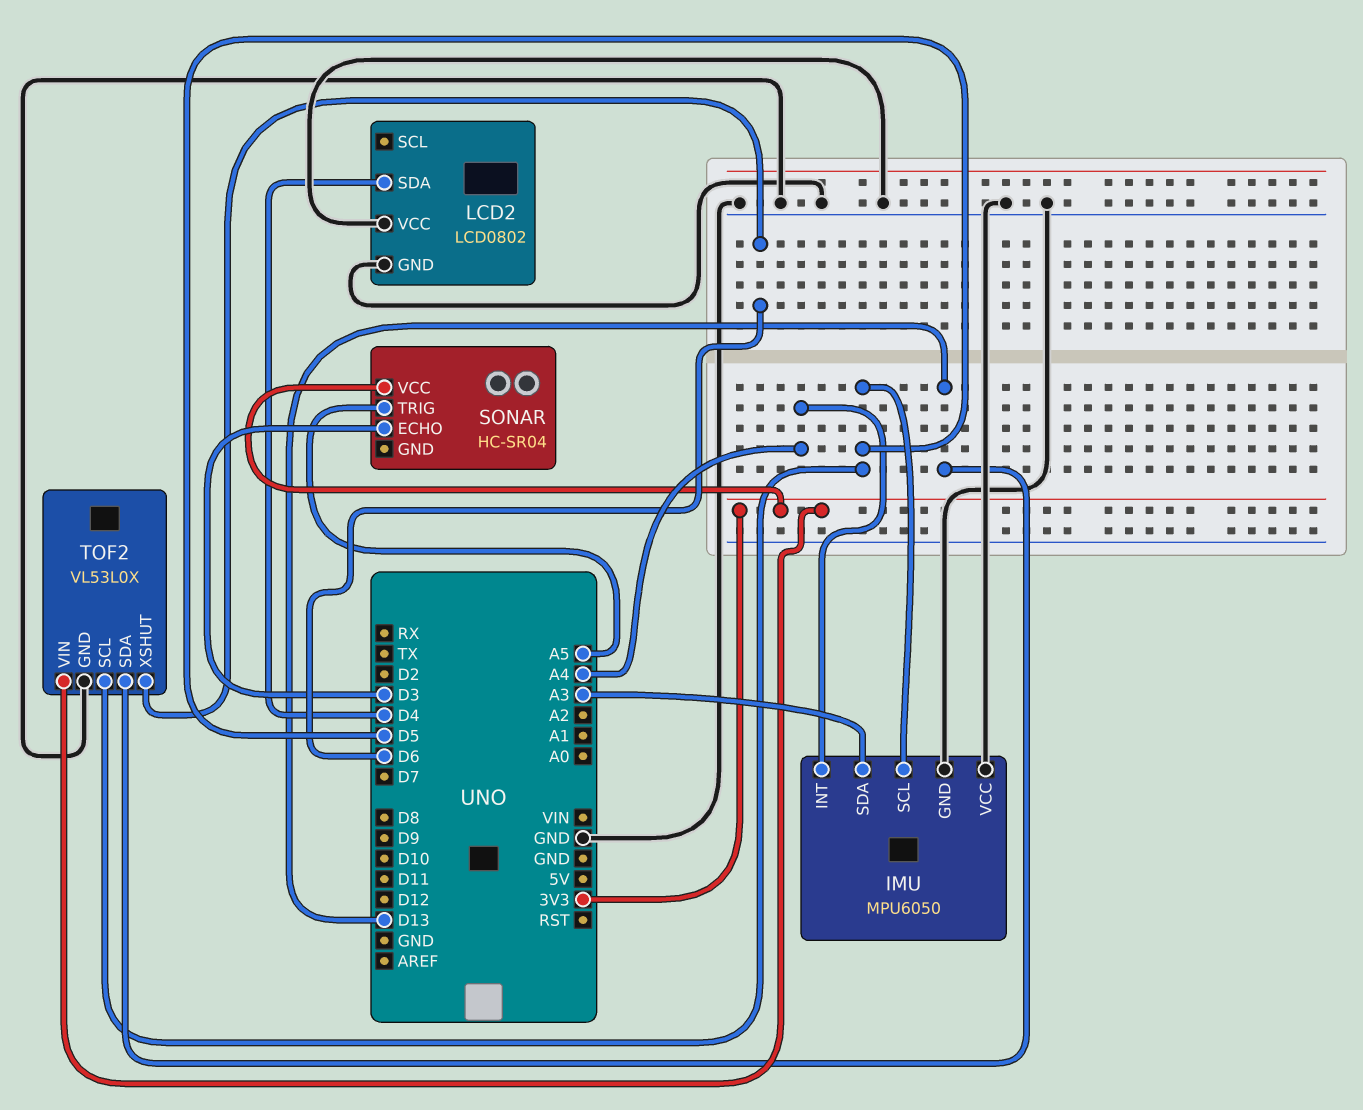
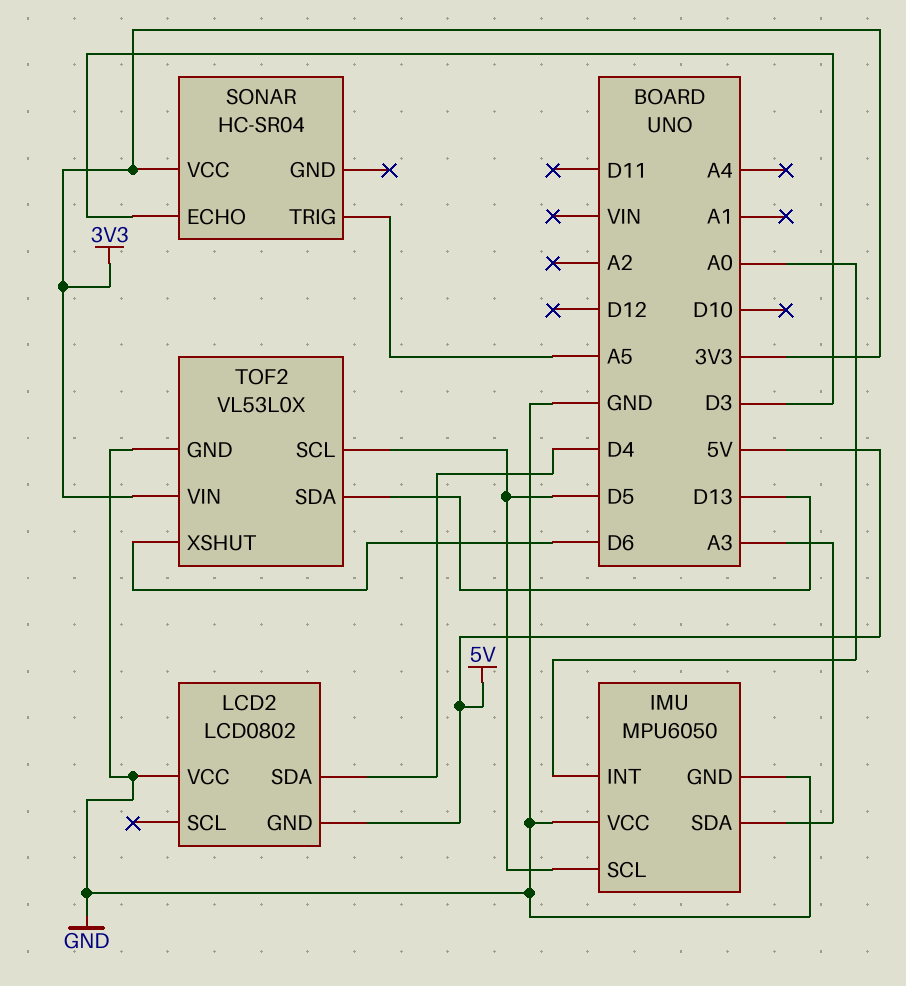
IMU pin INT: A4 -> A0
LCD2 pin GND: GND -> 5V

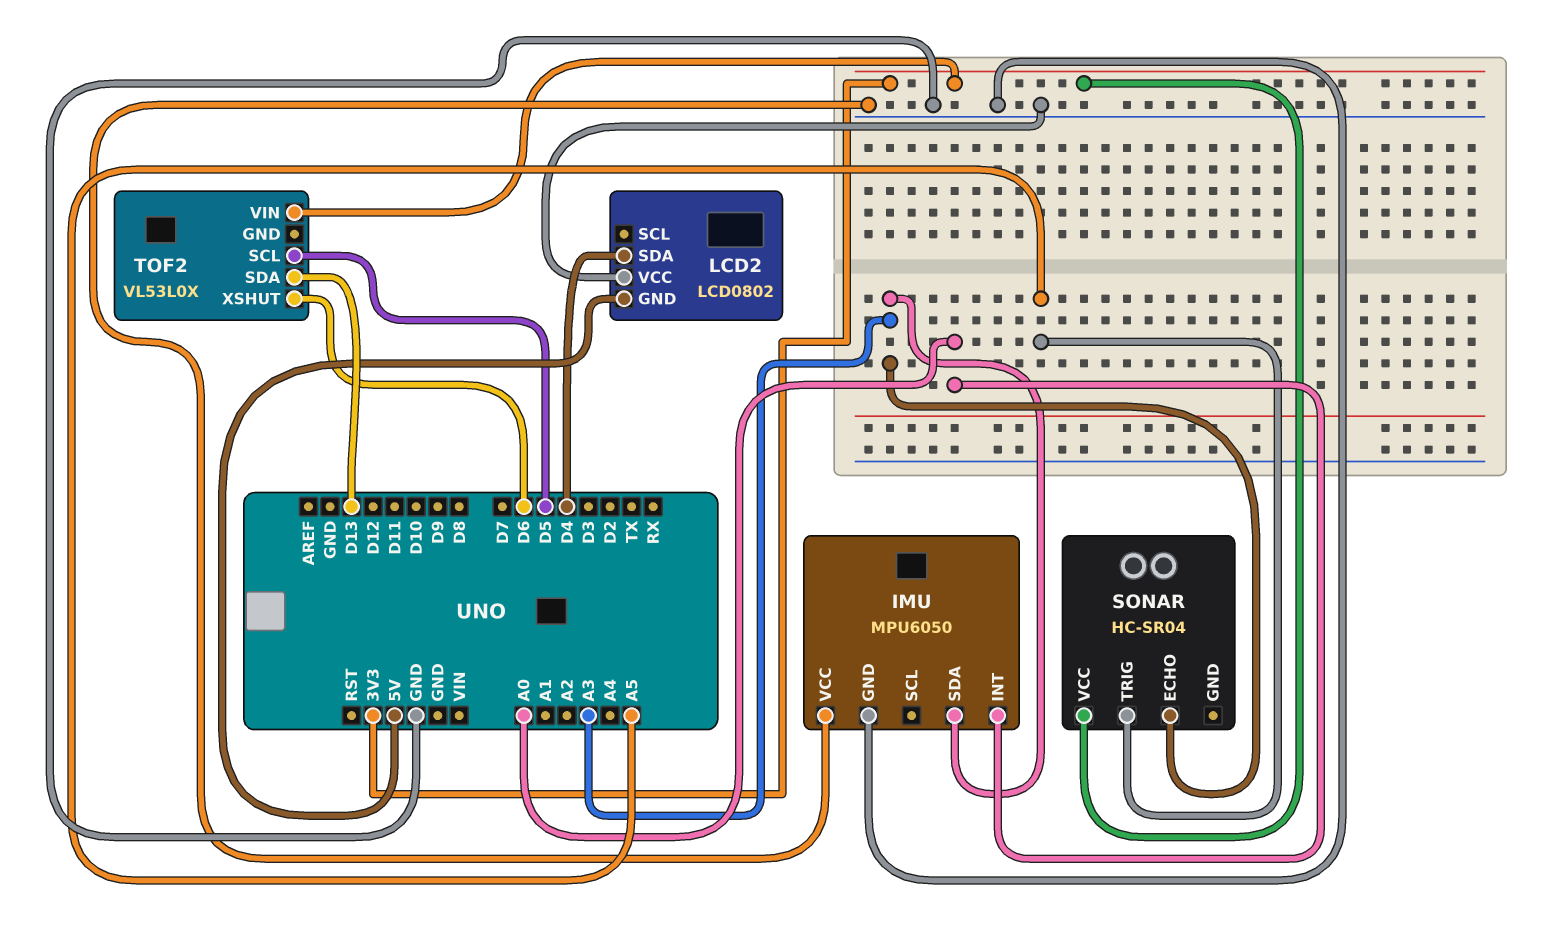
IMU pin SCL: D5 -> none
SONAR pin ECHO: D3 -> A3
TOF2 pin GND: GND -> none

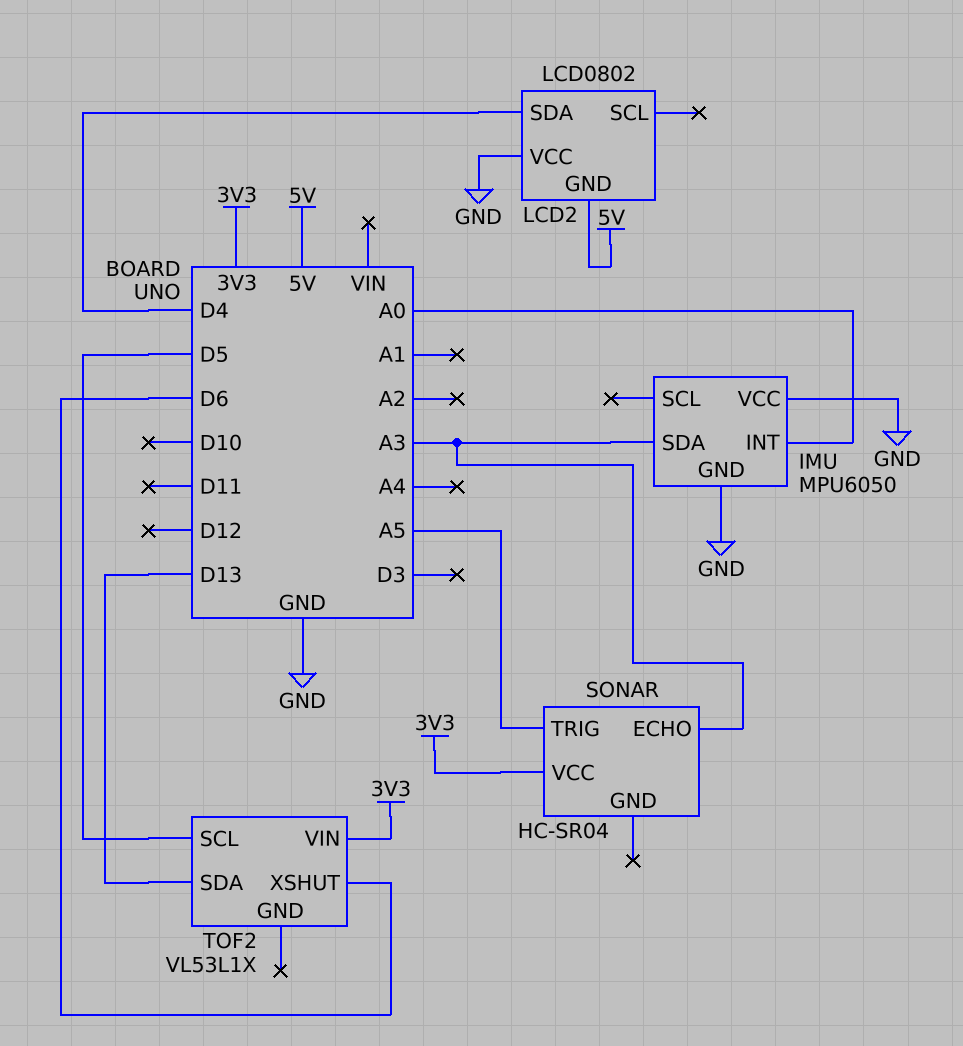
TOF2: VL53L0X -> VL53L1X

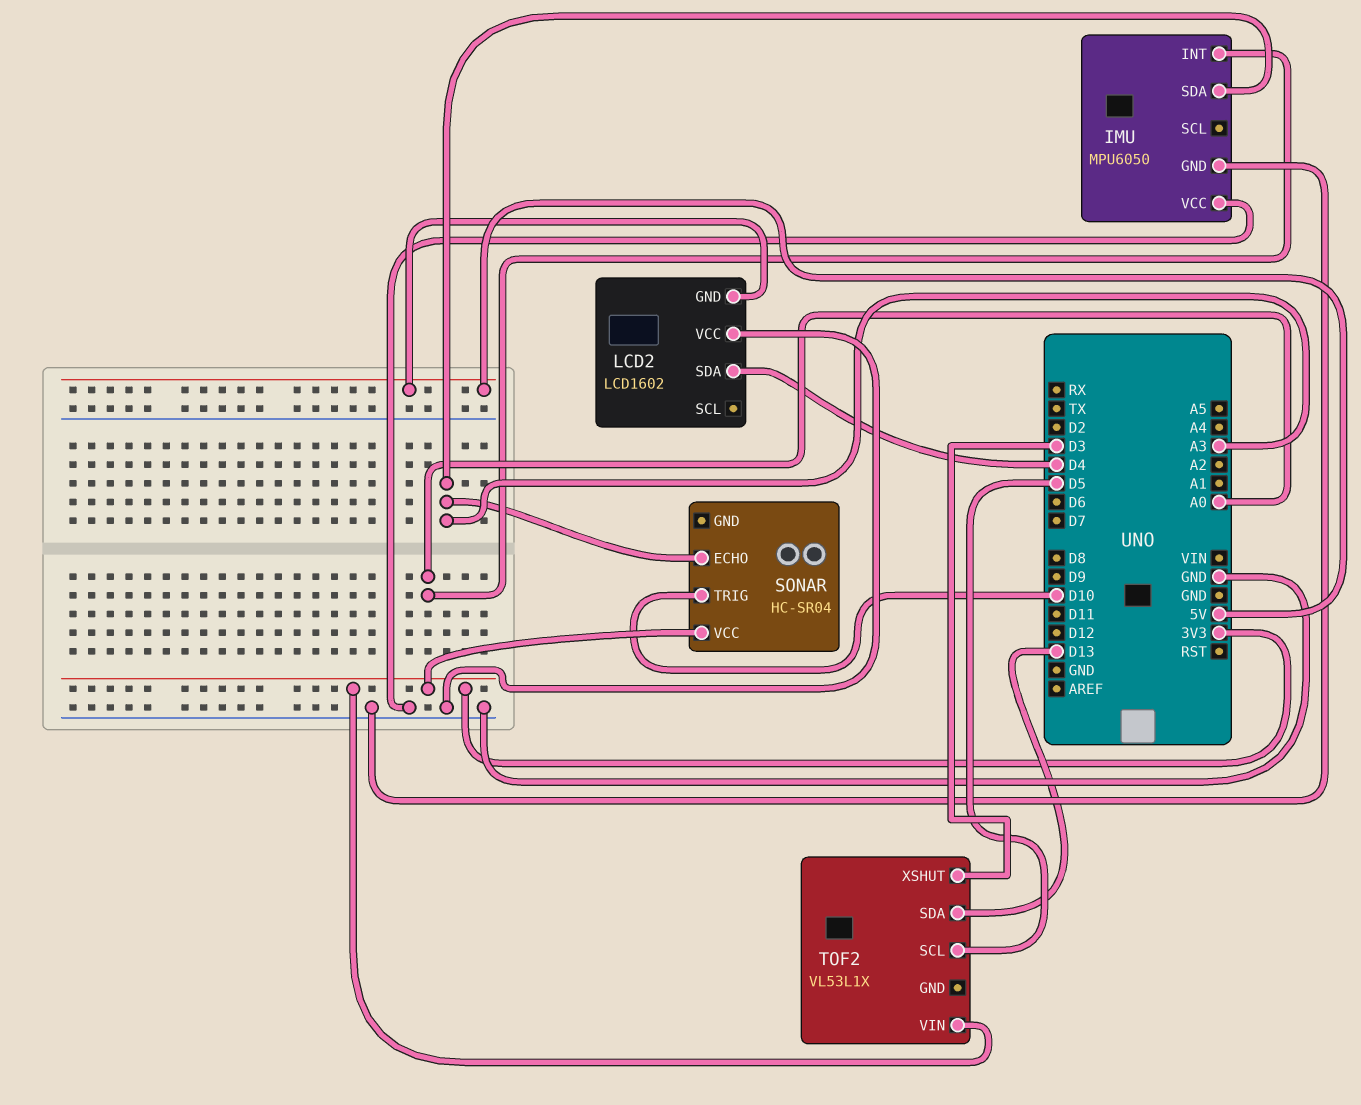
LCD2: LCD0802 -> LCD1602
SONAR pin TRIG: A5 -> D10
TOF2 pin XSHUT: D6 -> D3

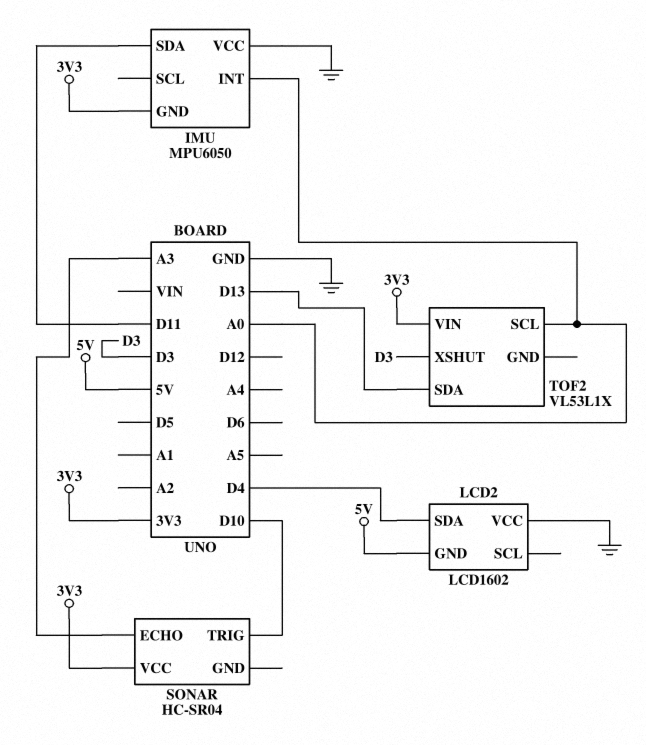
IMU pin GND: GND -> 3V3
IMU pin SDA: A3 -> D11
TOF2 pin SCL: D5 -> A0

